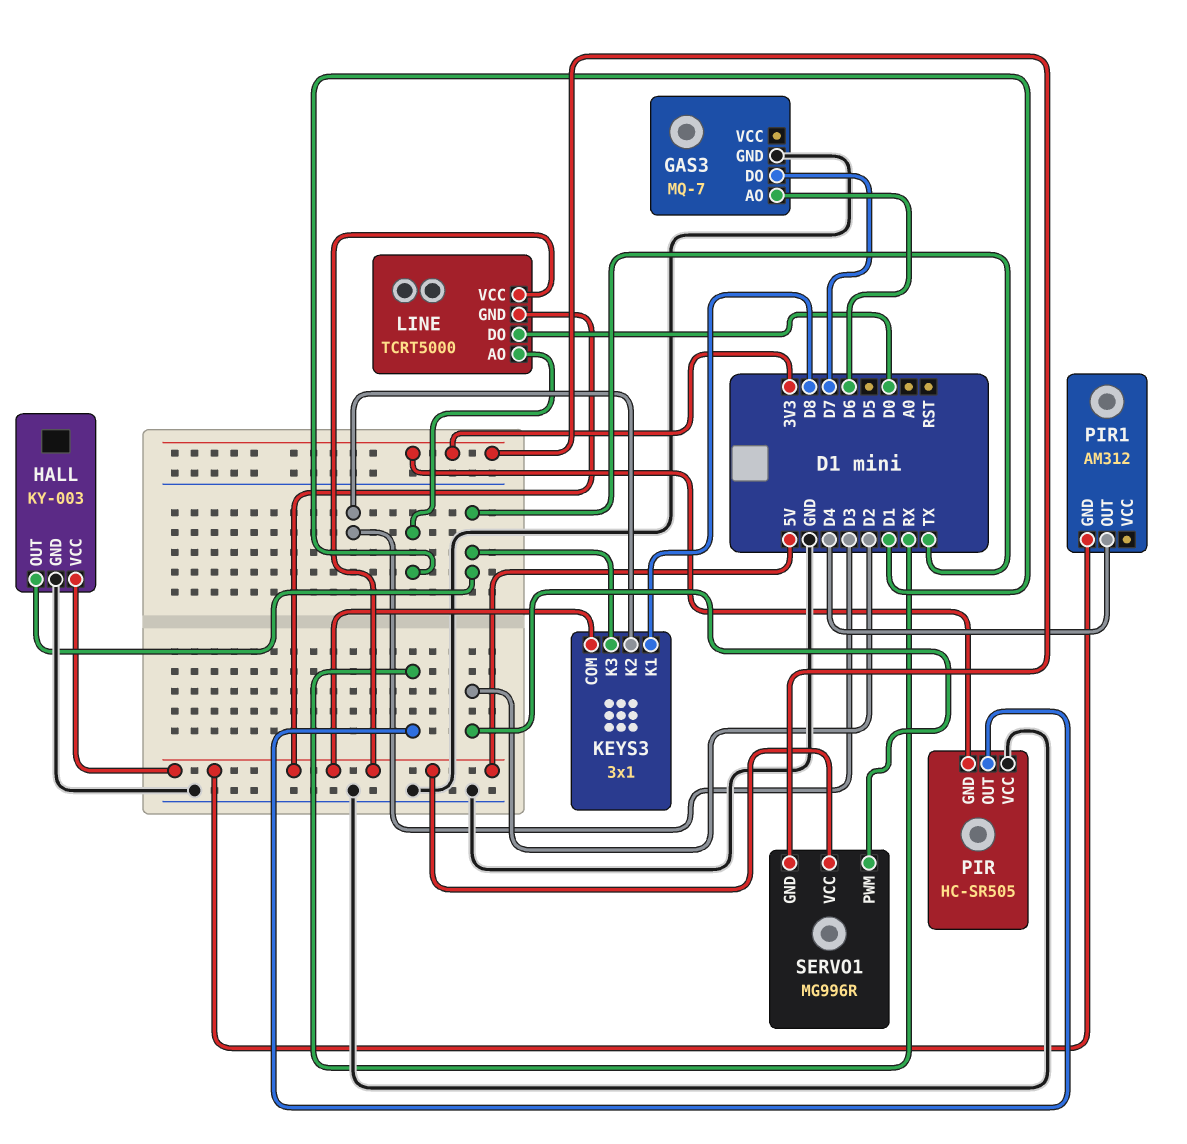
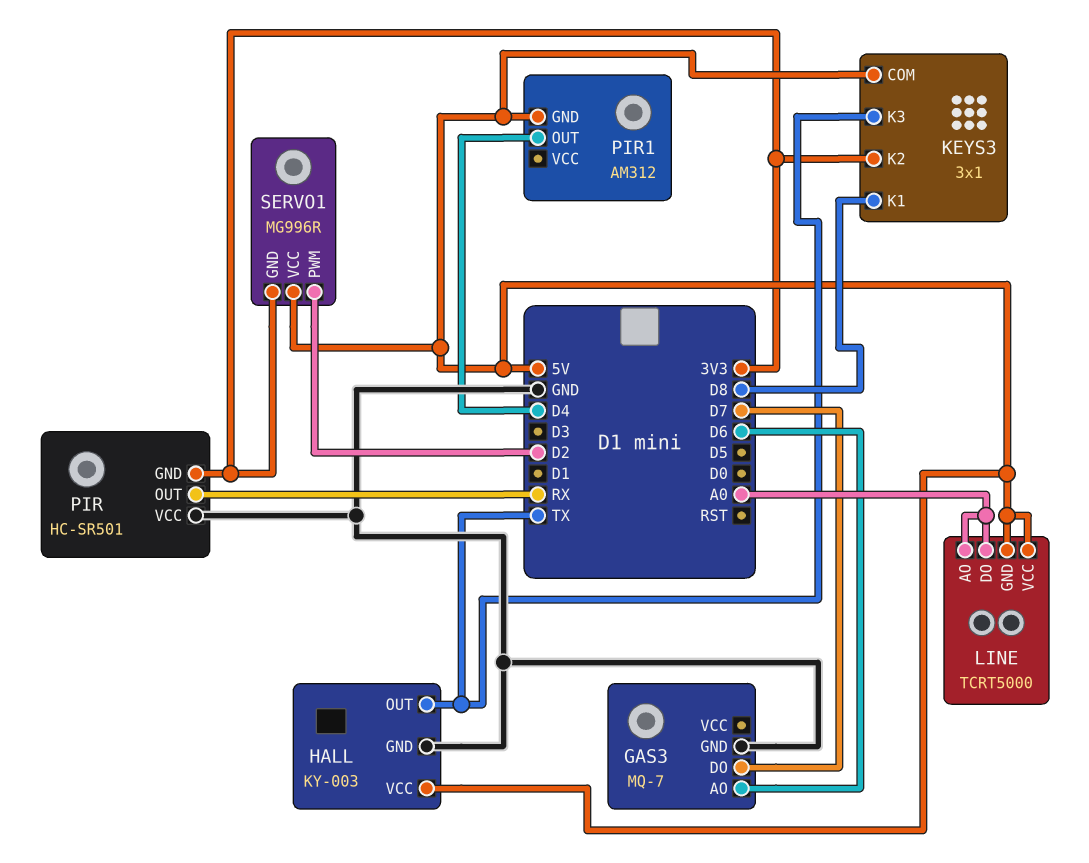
KEYS3 pin K2: D3 -> 3V3
LINE pin AO: D1 -> A0
LINE pin DO: D0 -> A0
PIR: HC-SR505 -> HC-SR501

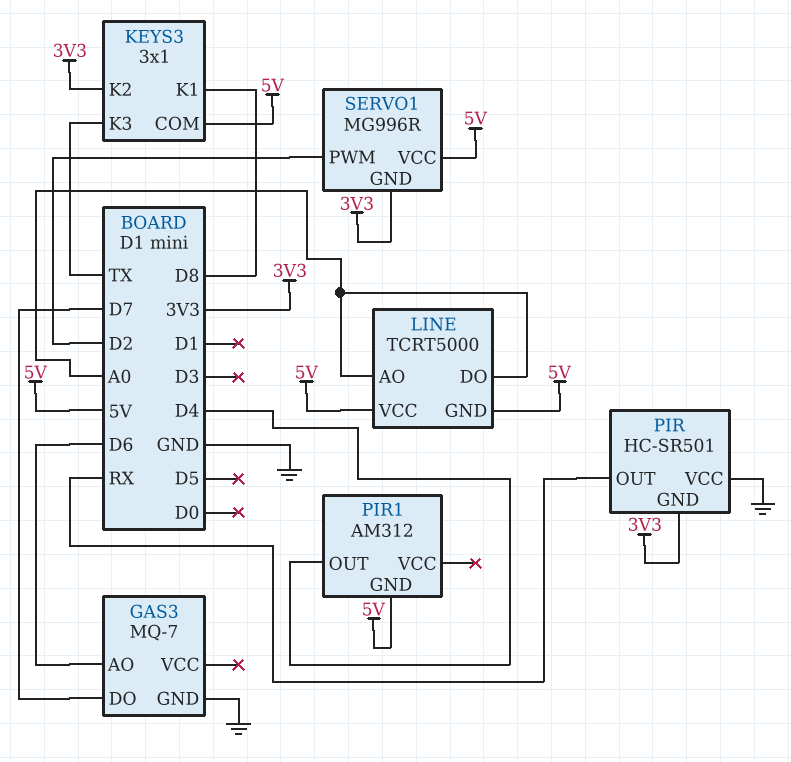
HALL: KY-003 -> none
HALL pin GND: GND -> none
HALL pin OUT: TX -> none
HALL pin VCC: 5V -> none

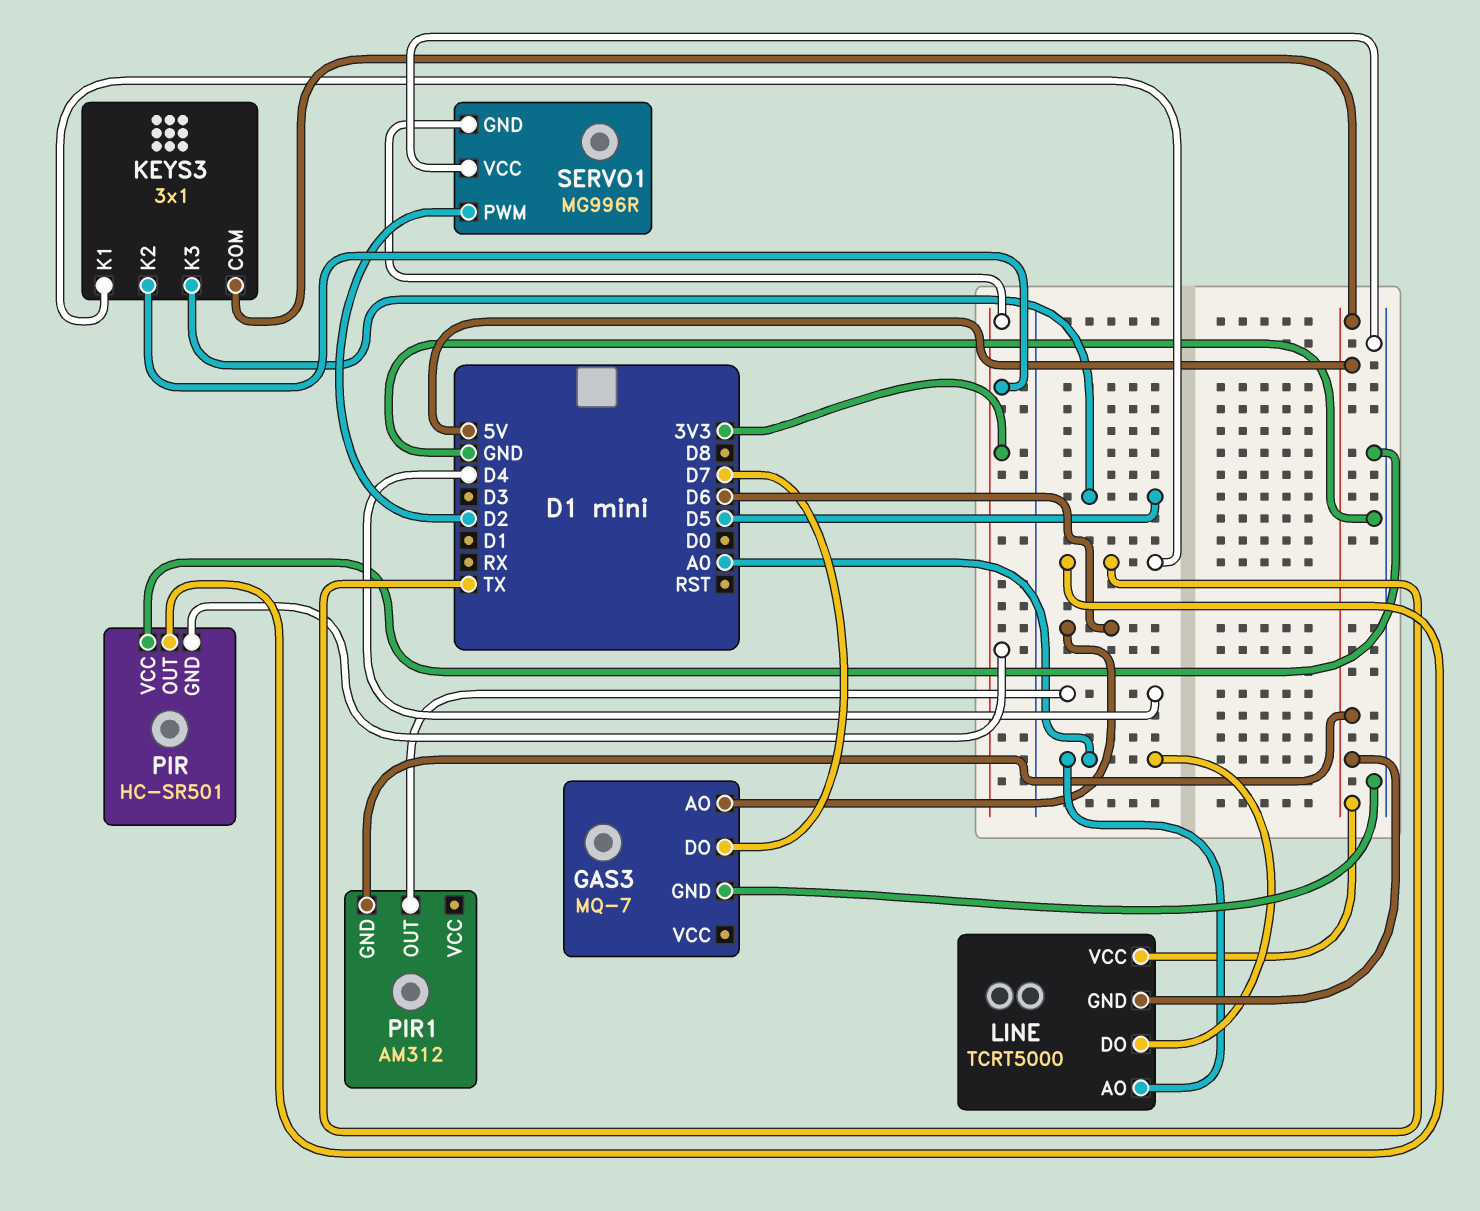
KEYS3 pin K1: D8 -> TX
KEYS3 pin K3: TX -> D5
PIR pin OUT: RX -> TX
SERVO1 pin VCC: 5V -> GND

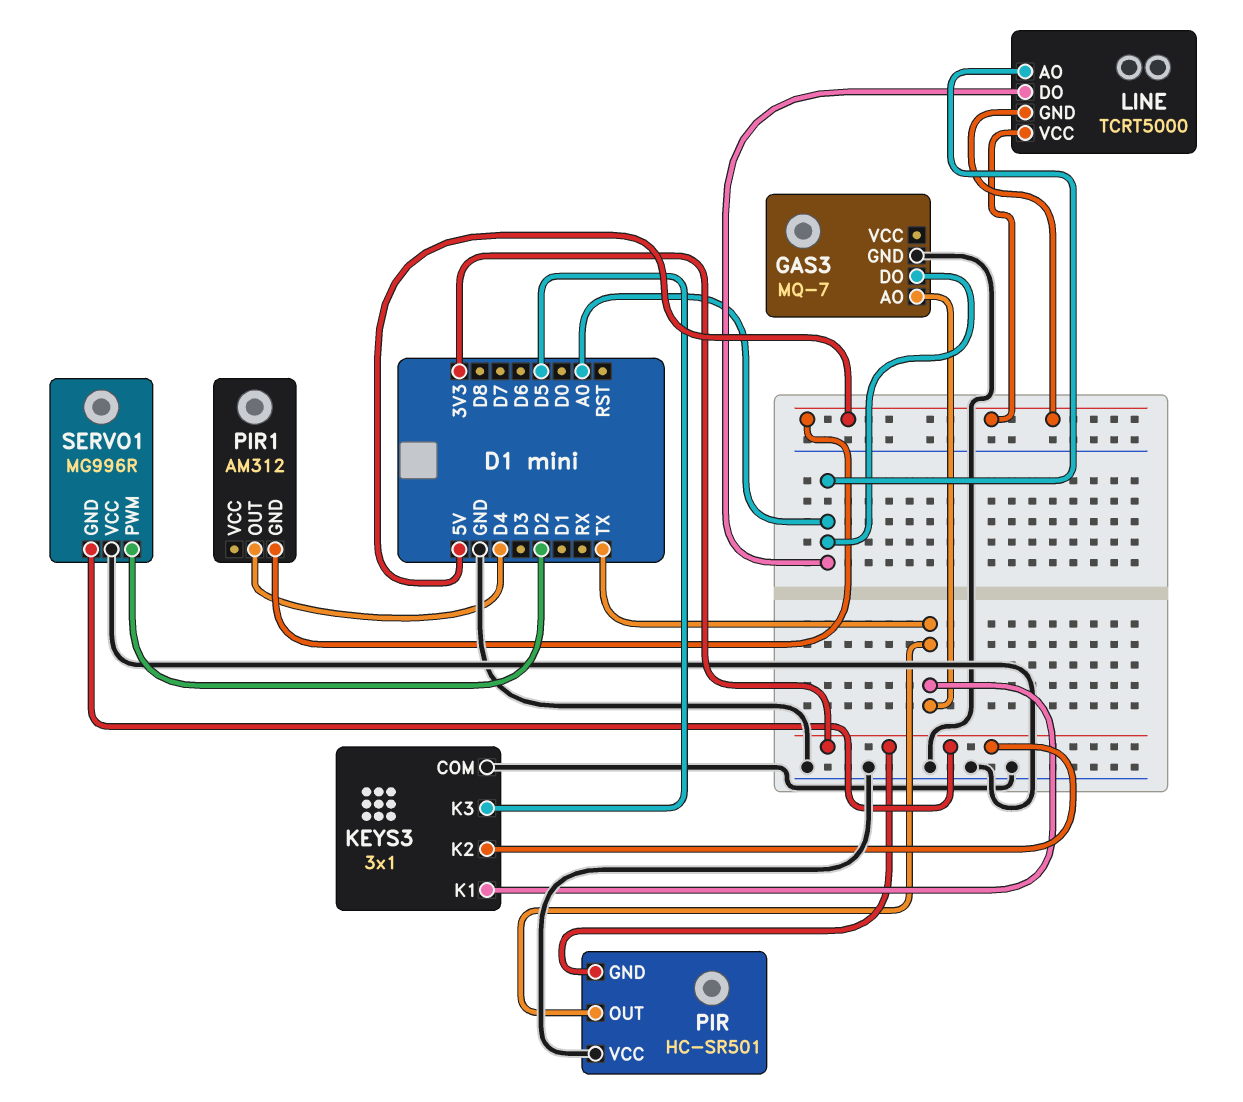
GAS3 pin AO: D6 -> TX
GAS3 pin DO: D7 -> A0
KEYS3 pin COM: 5V -> GND

